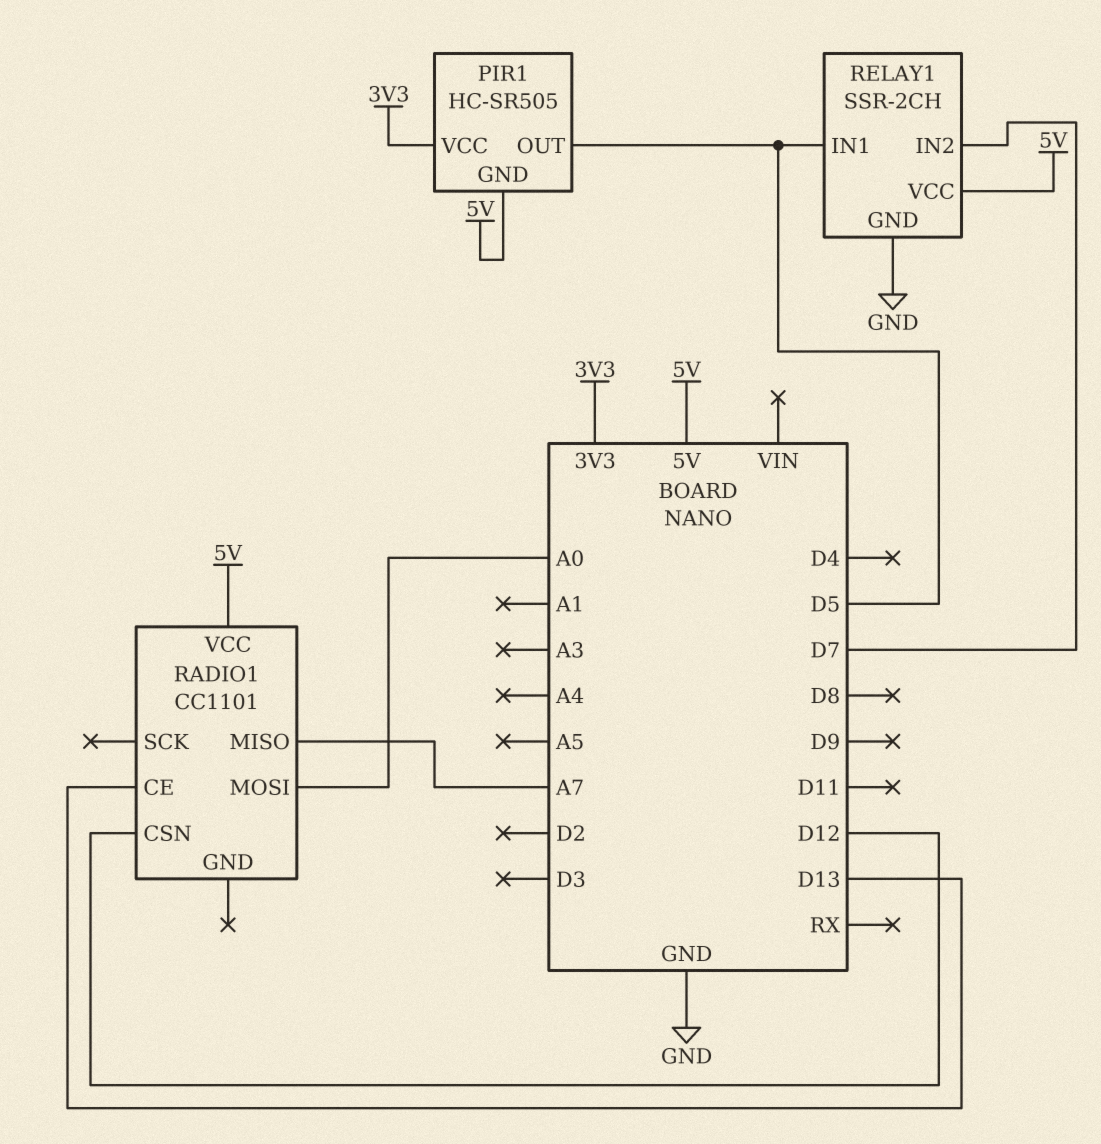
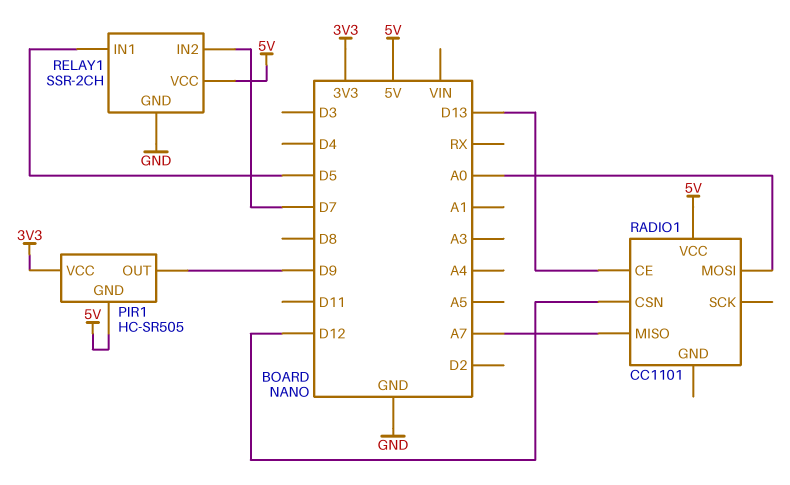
PIR1 pin OUT: D5 -> D9

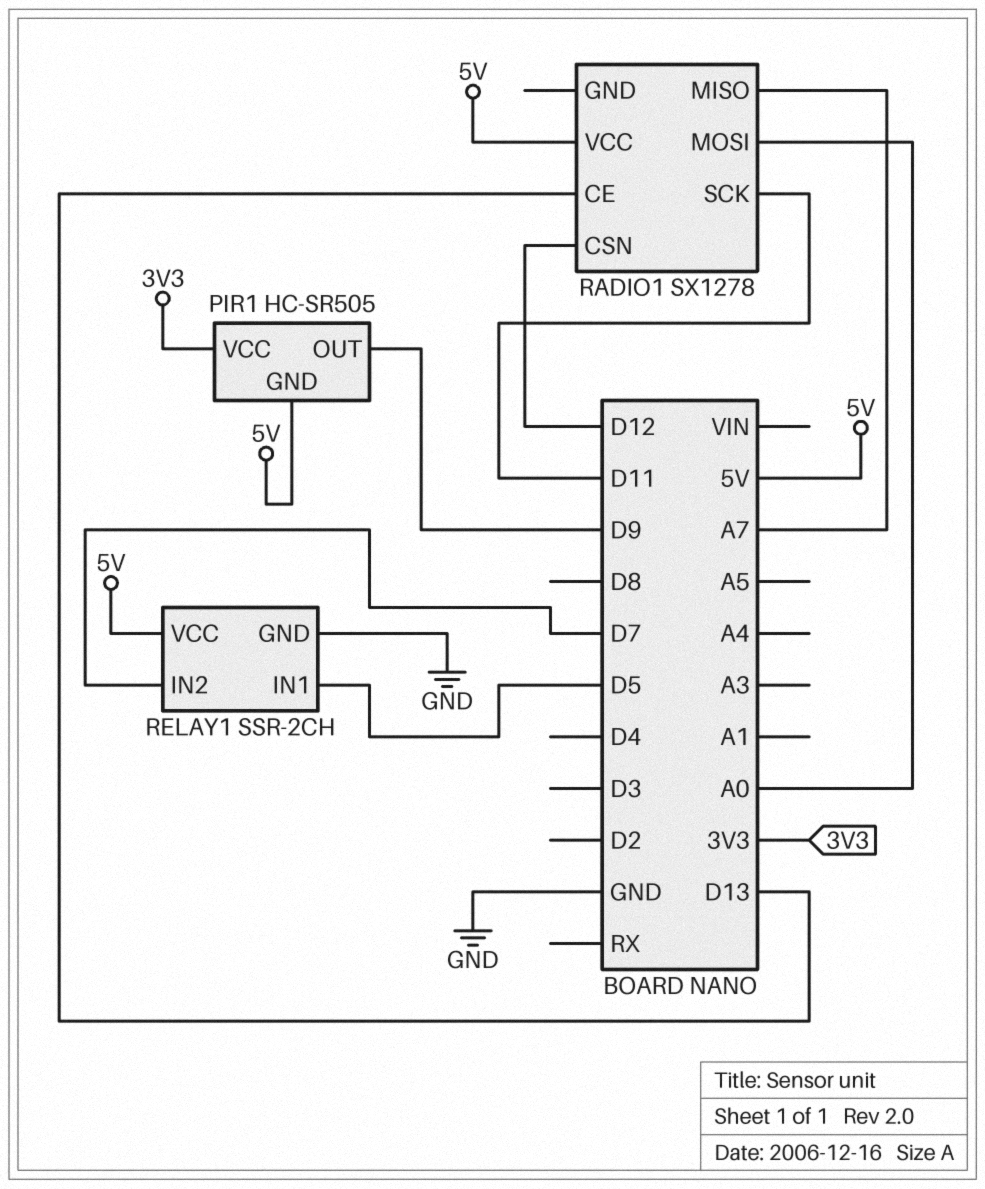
RADIO1: CC1101 -> SX1278
RADIO1 pin SCK: none -> D11

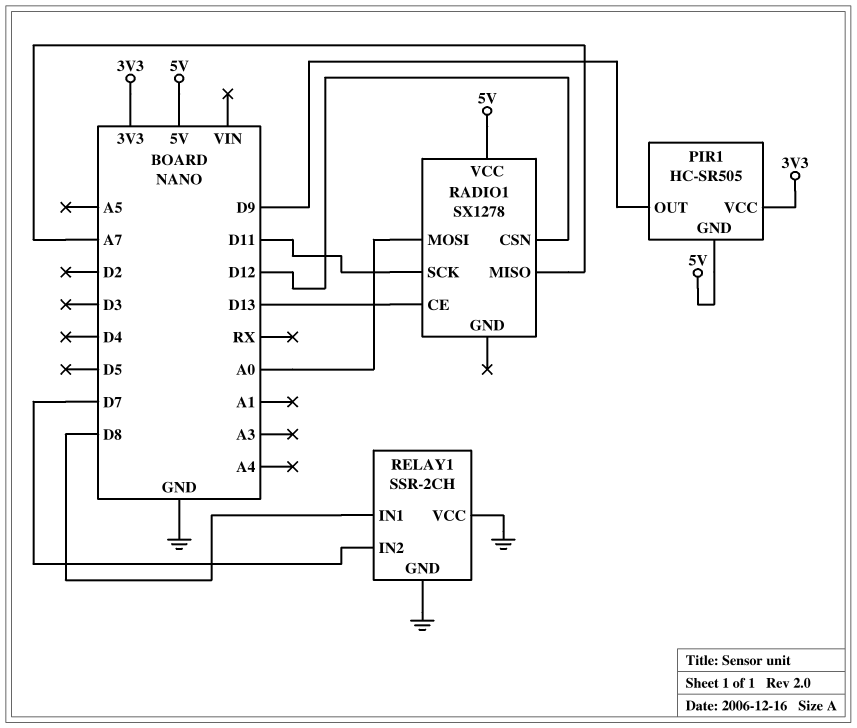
RELAY1 pin IN1: D5 -> D8
RELAY1 pin VCC: 5V -> GND

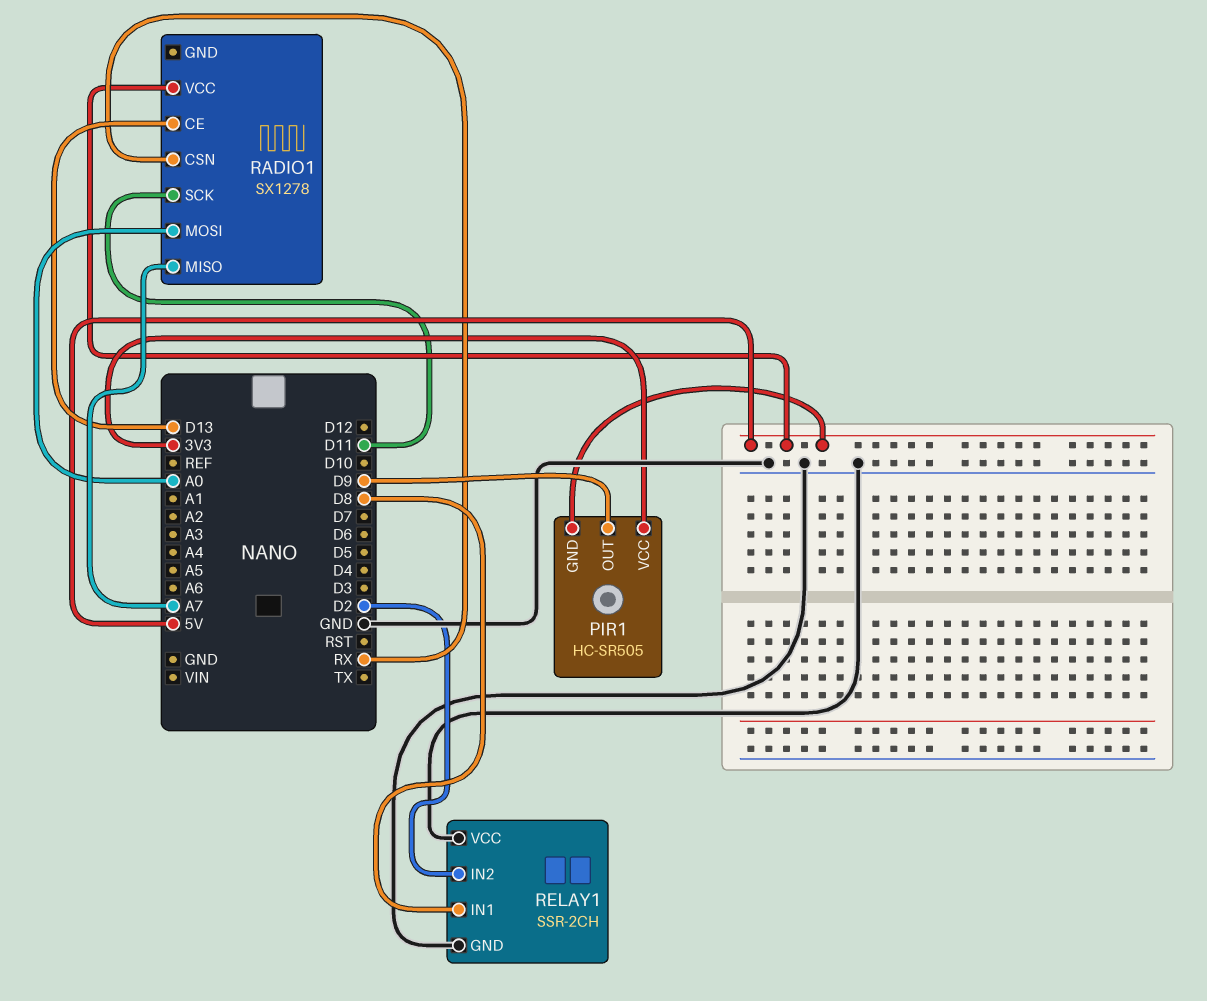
RADIO1 pin CSN: D12 -> RX
RELAY1 pin IN2: D7 -> D2

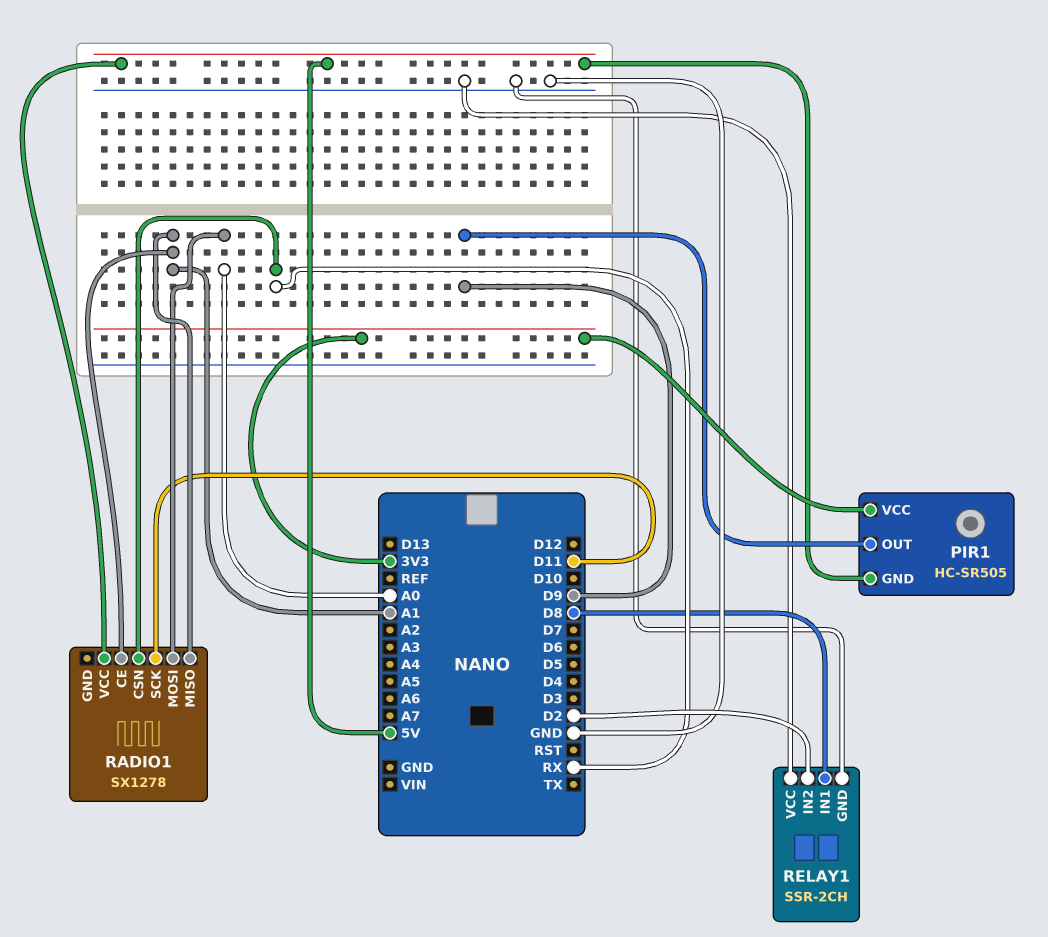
RADIO1 pin CE: D13 -> A1
RADIO1 pin MISO: A7 -> A1

